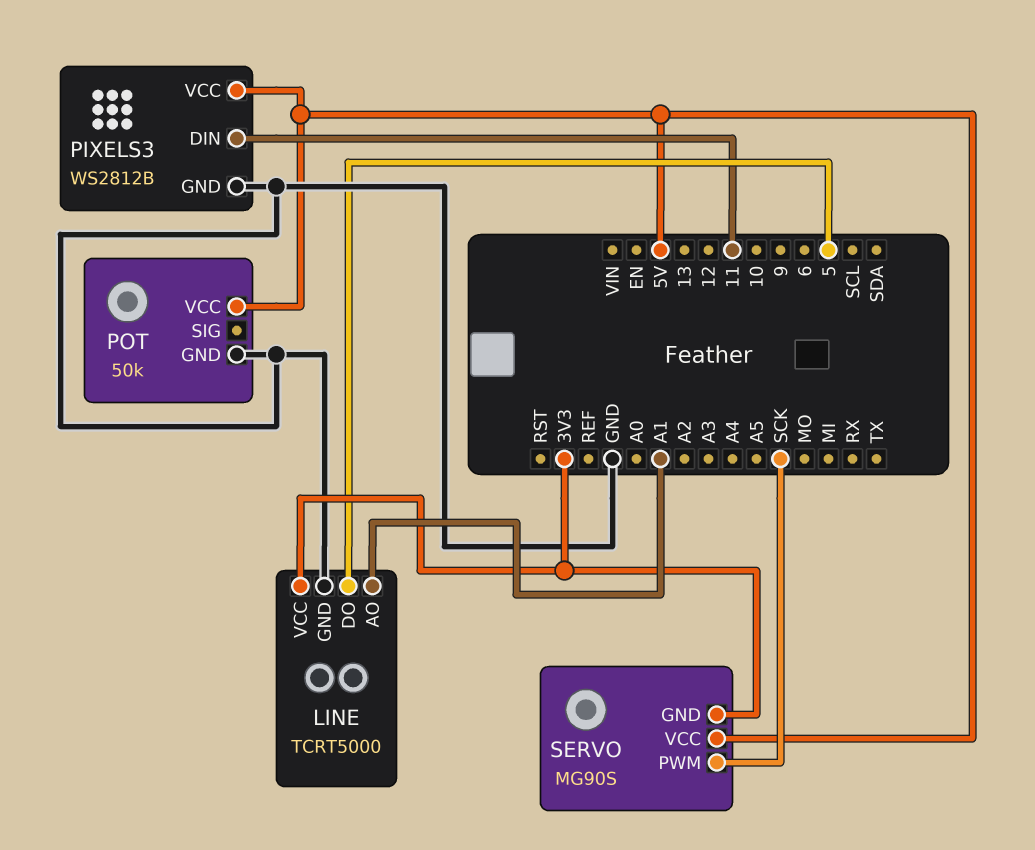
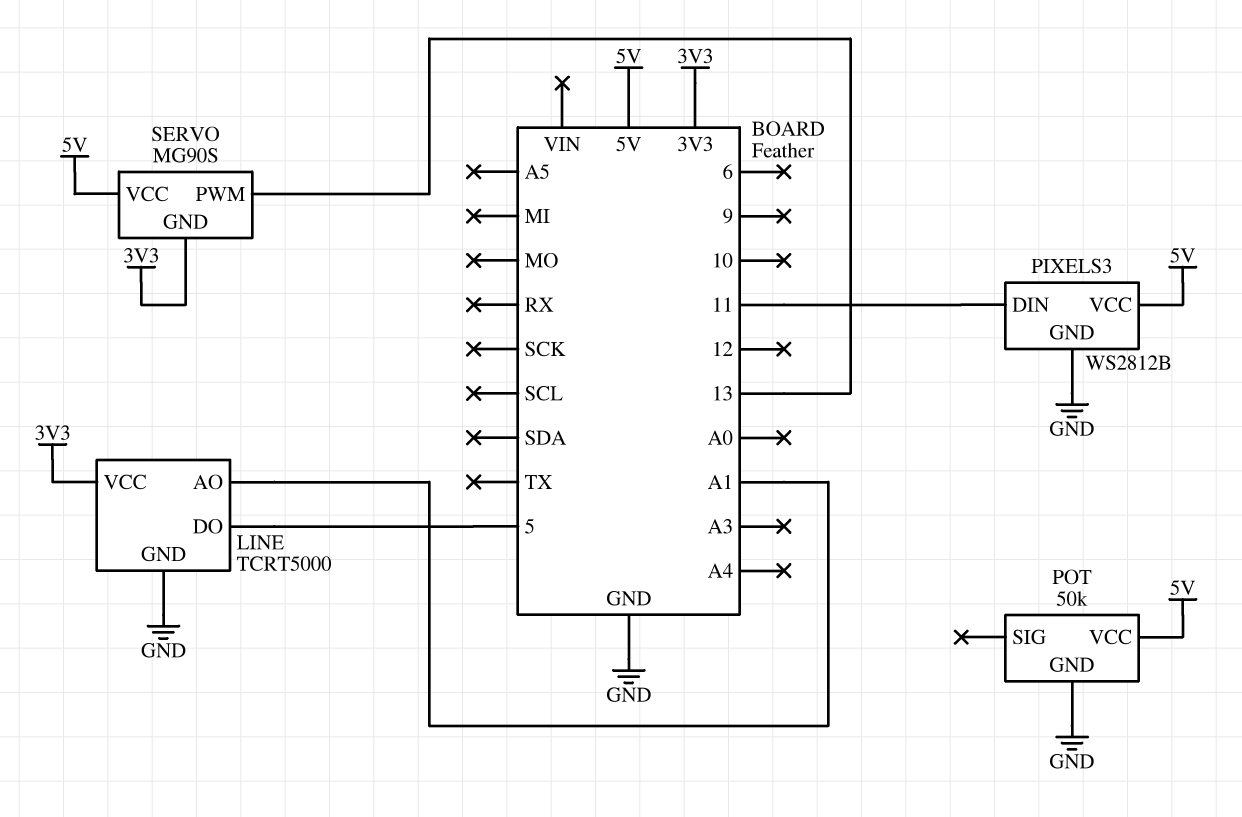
SERVO pin PWM: SCK -> 13

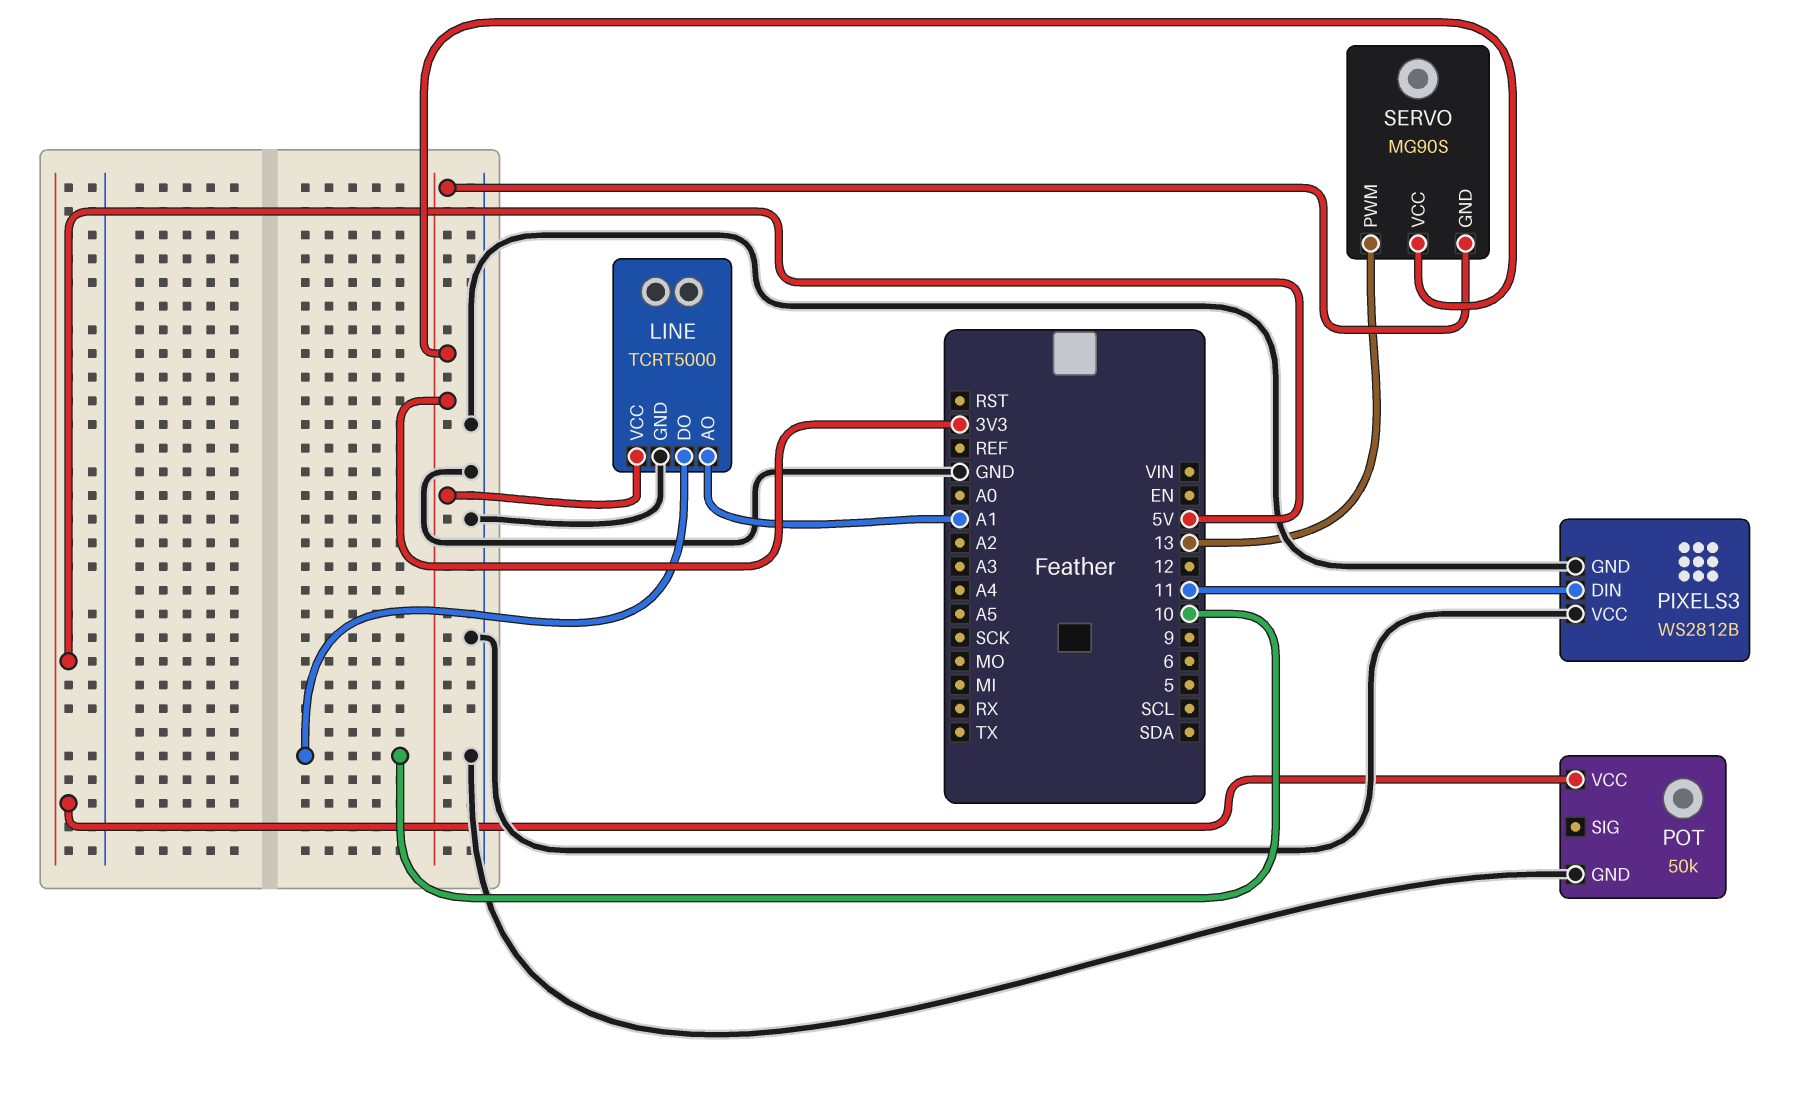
LINE pin DO: 5 -> 10
PIXELS3 pin VCC: 5V -> GND
SERVO pin VCC: 5V -> 3V3

